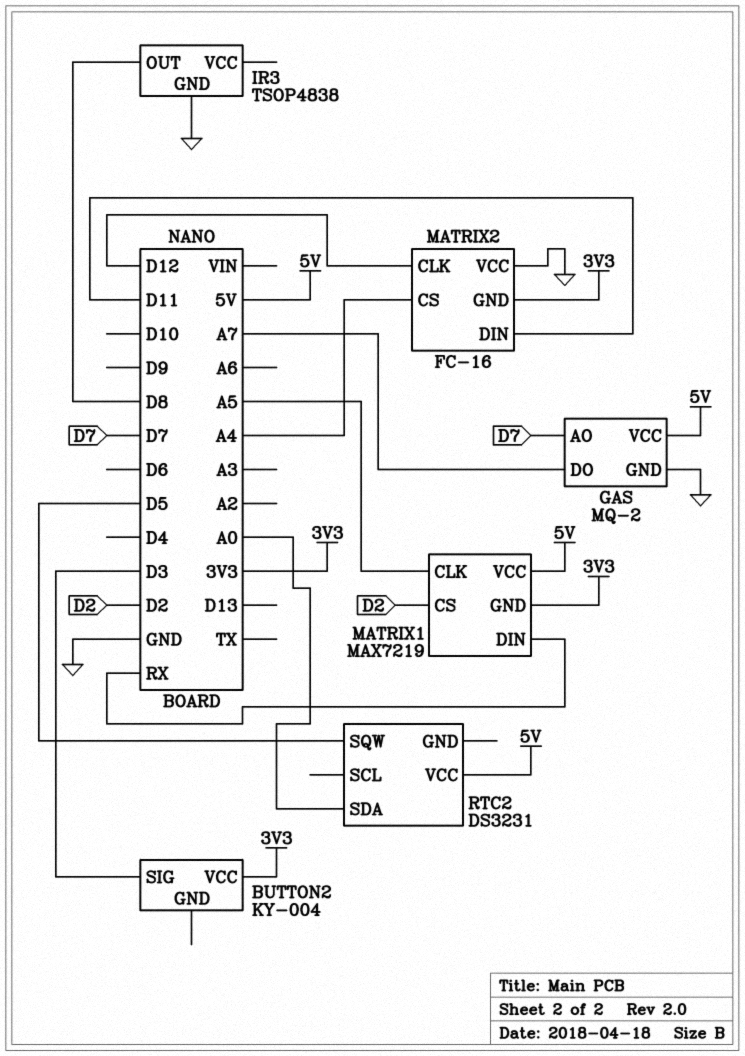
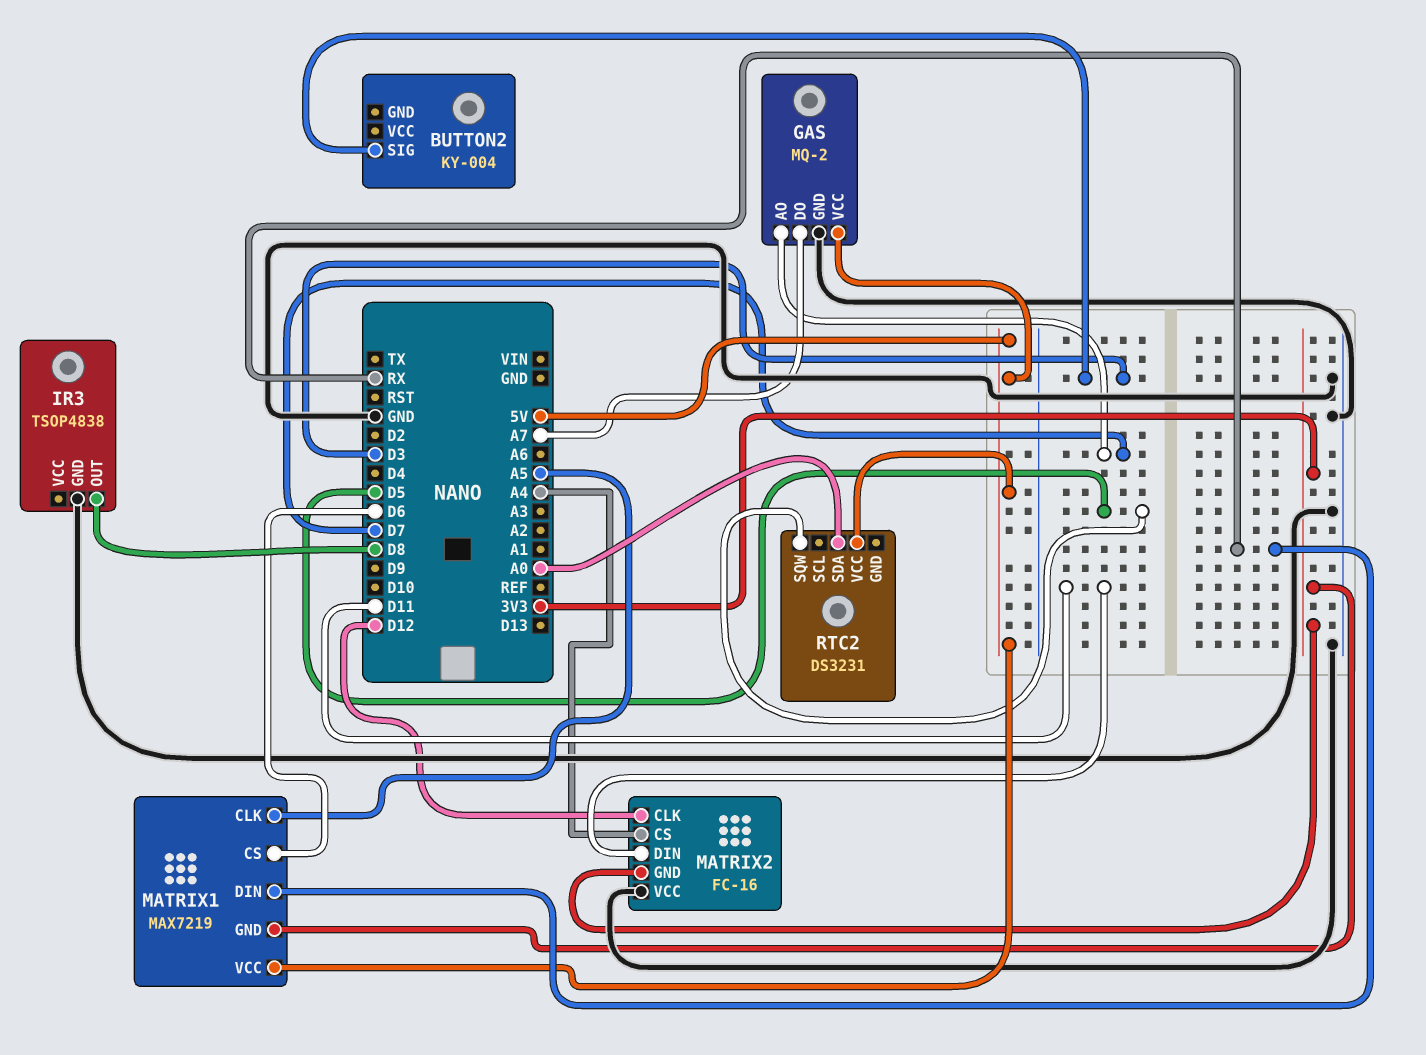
BUTTON2 pin VCC: 3V3 -> none
MATRIX1 pin CS: D2 -> D6

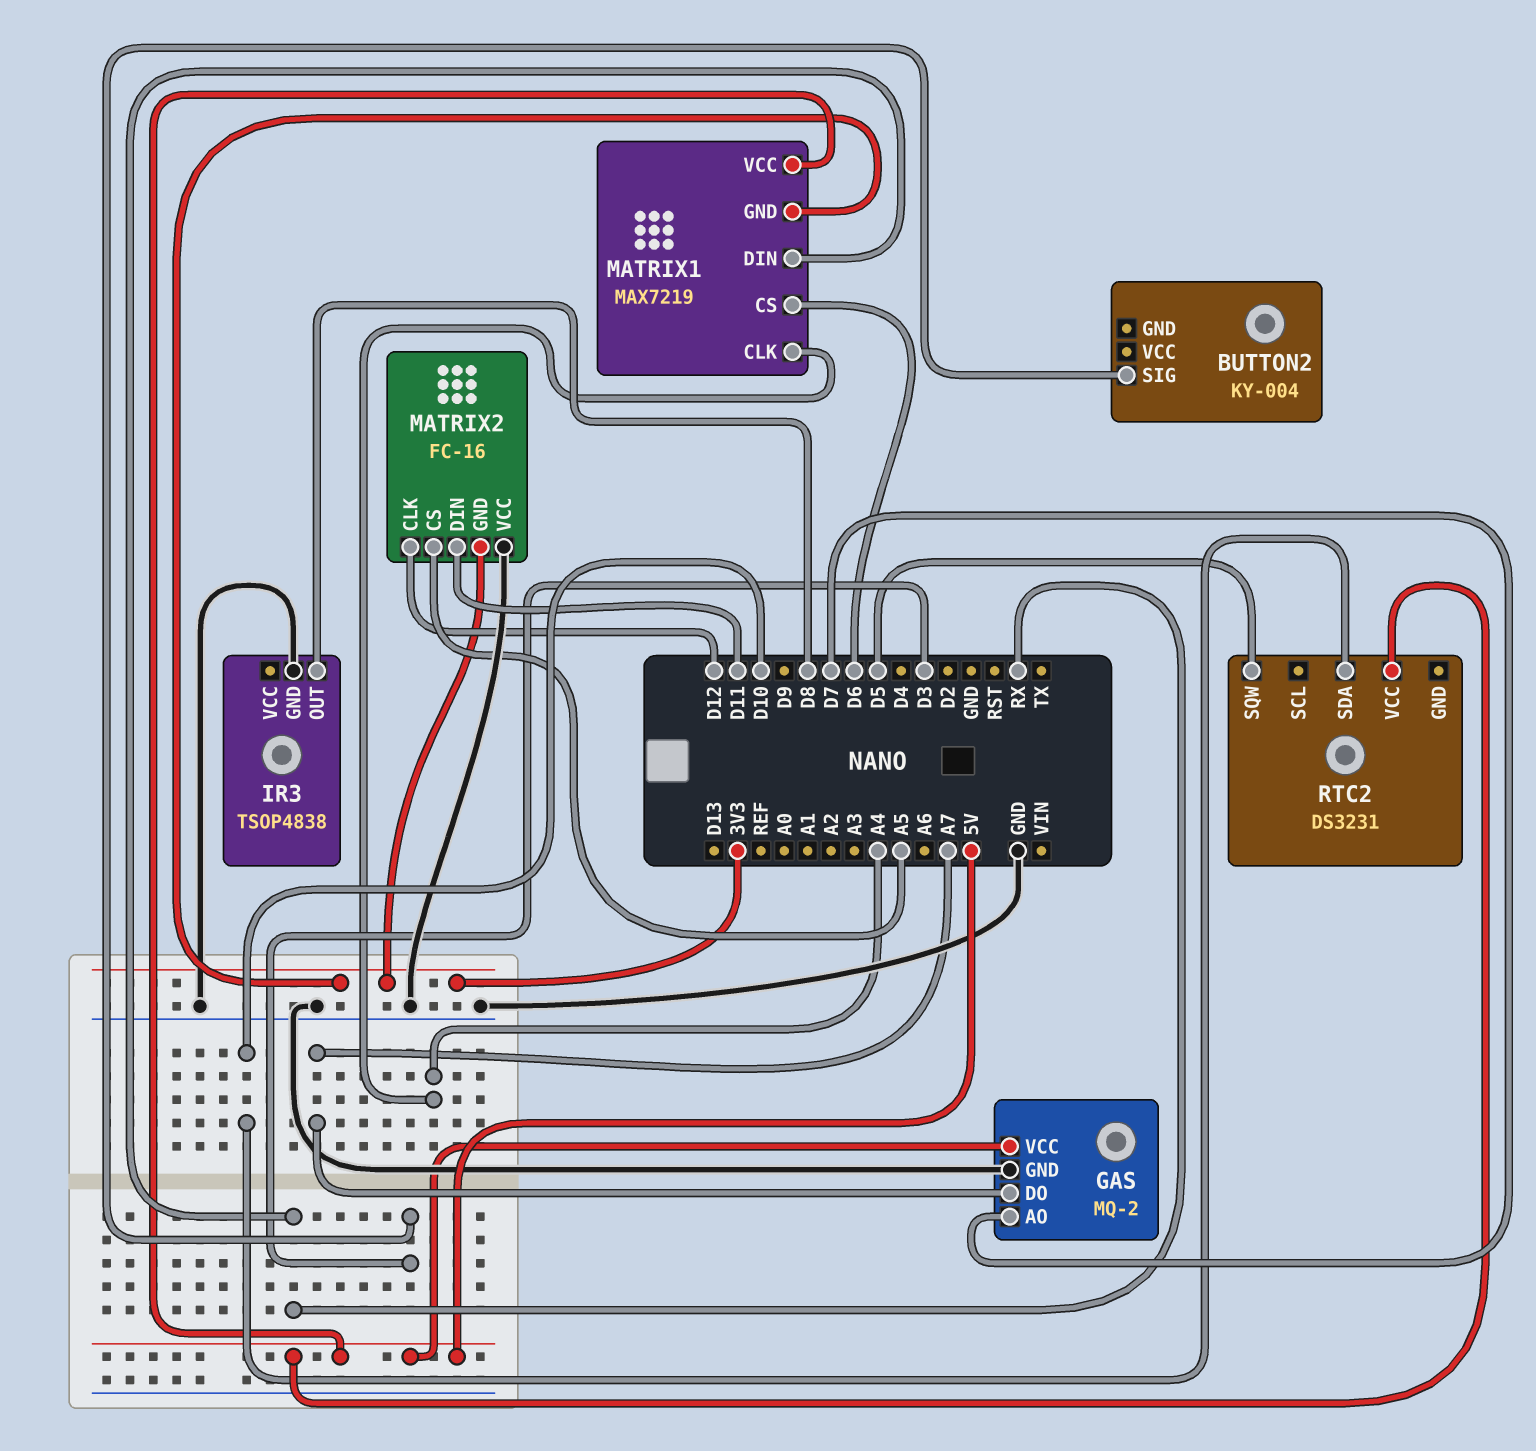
MATRIX1 pin CLK: A5 -> A4
MATRIX2 pin CS: A4 -> A5
RTC2 pin SDA: A0 -> D10

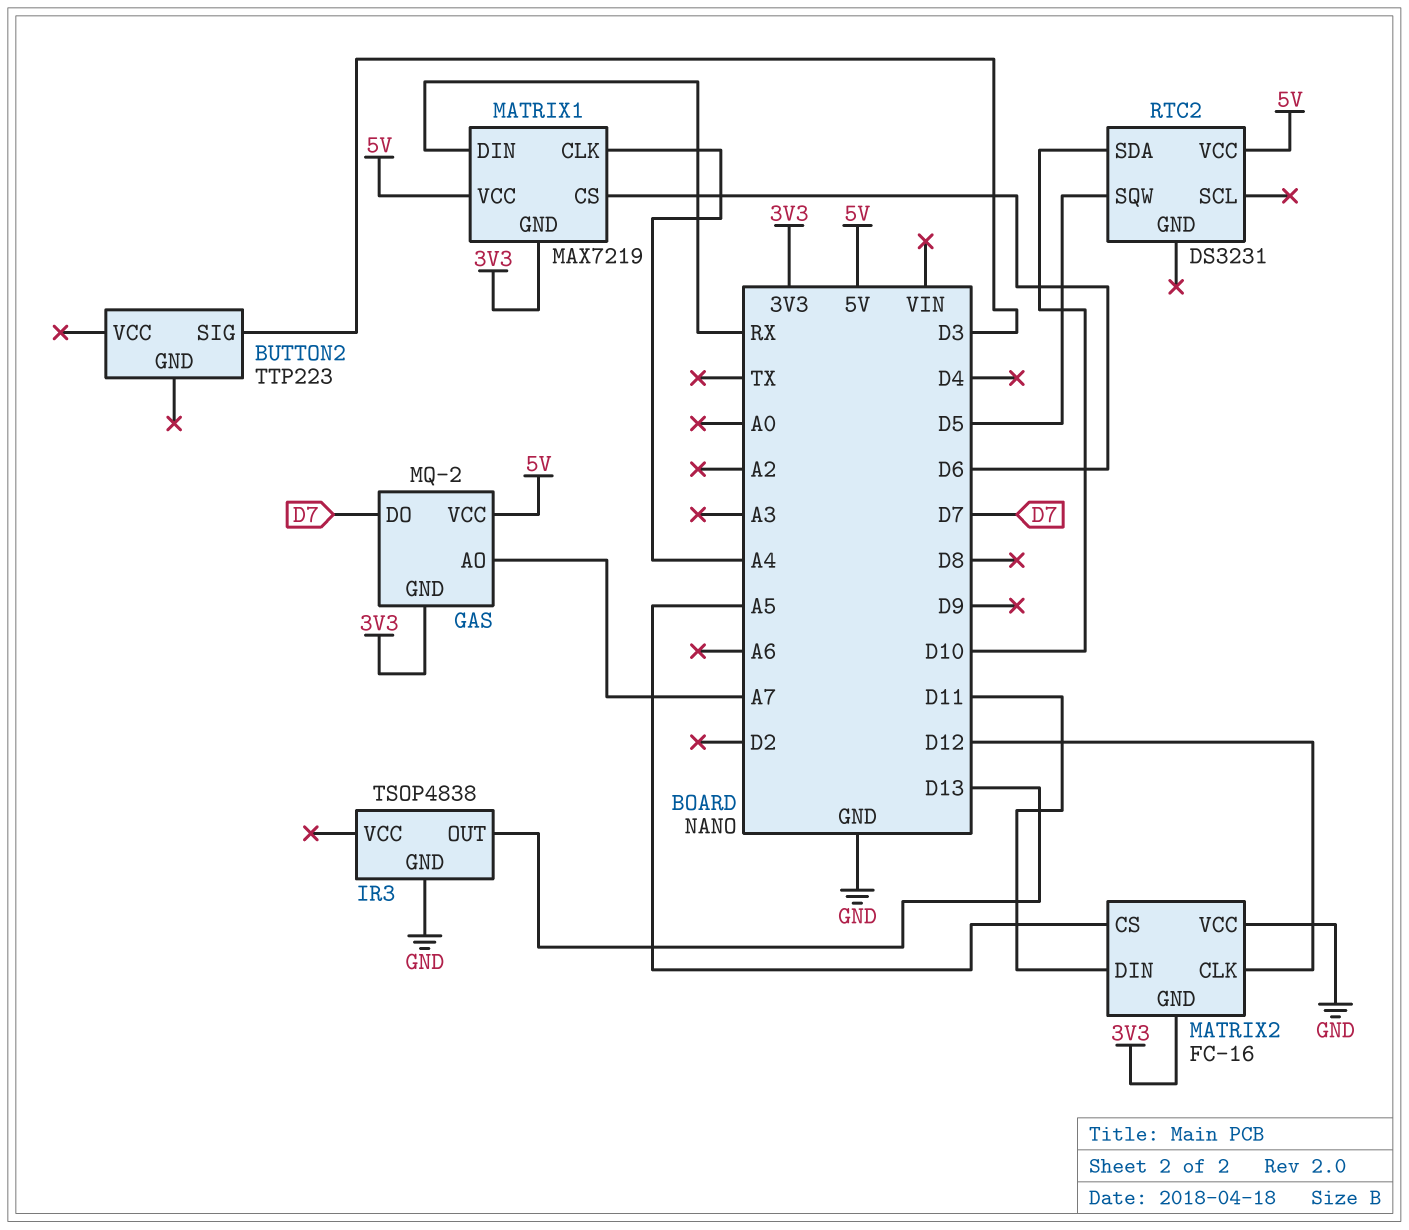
BUTTON2: KY-004 -> TTP223
GAS pin AO: D7 -> A7
GAS pin DO: A7 -> D7
GAS pin GND: GND -> 3V3
IR3 pin OUT: D8 -> D13

